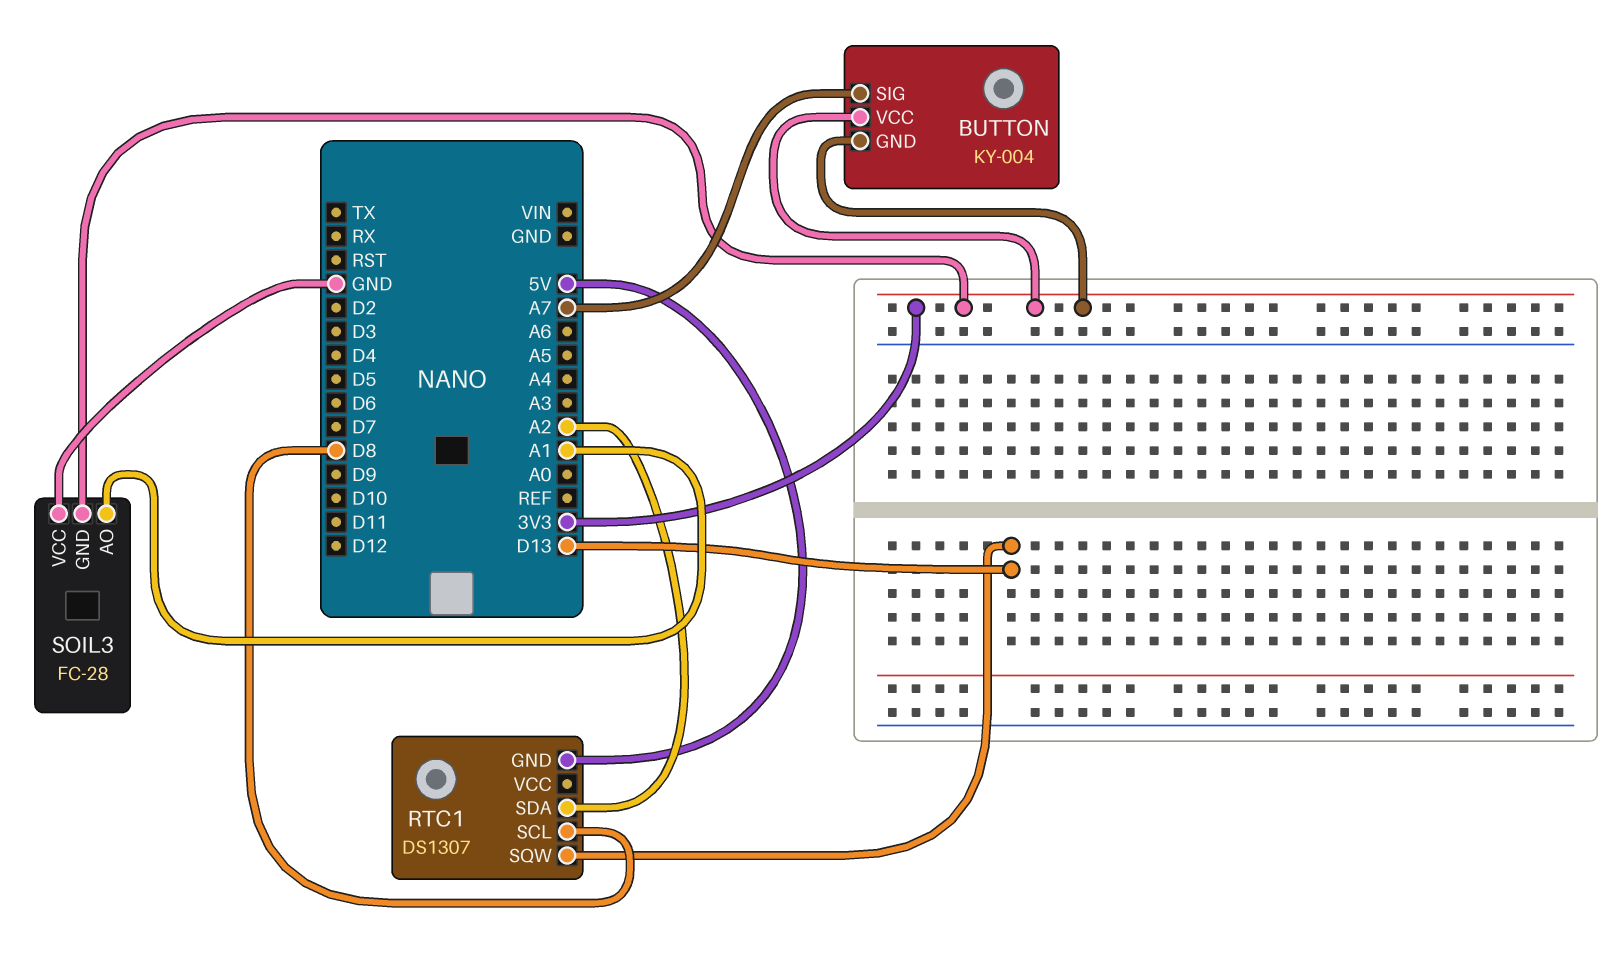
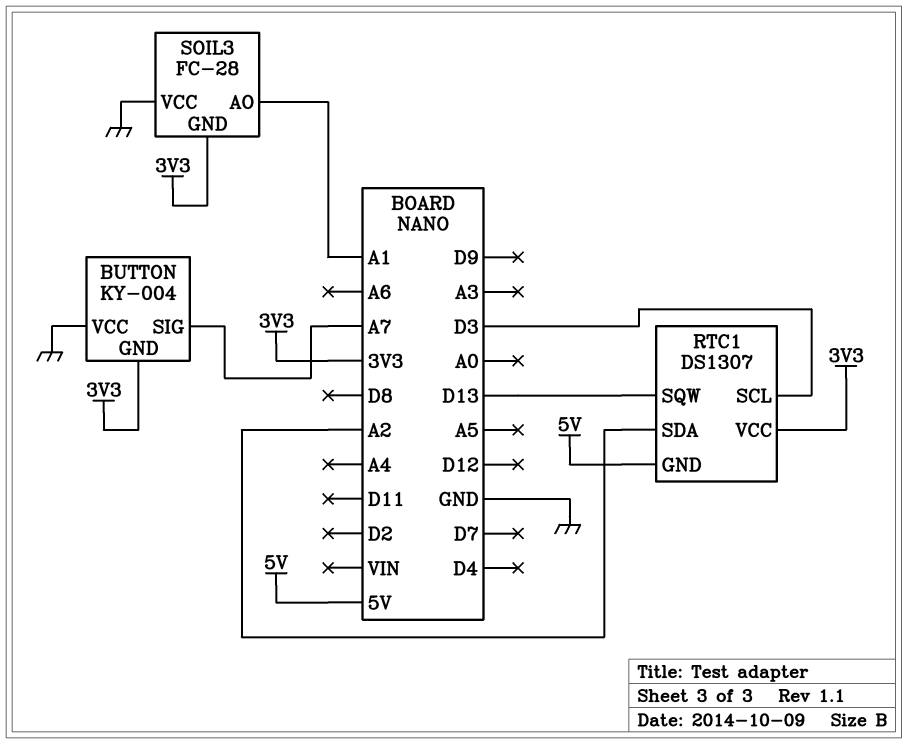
BUTTON pin VCC: 3V3 -> GND
RTC1 pin SCL: D8 -> D3
RTC1 pin VCC: none -> 3V3

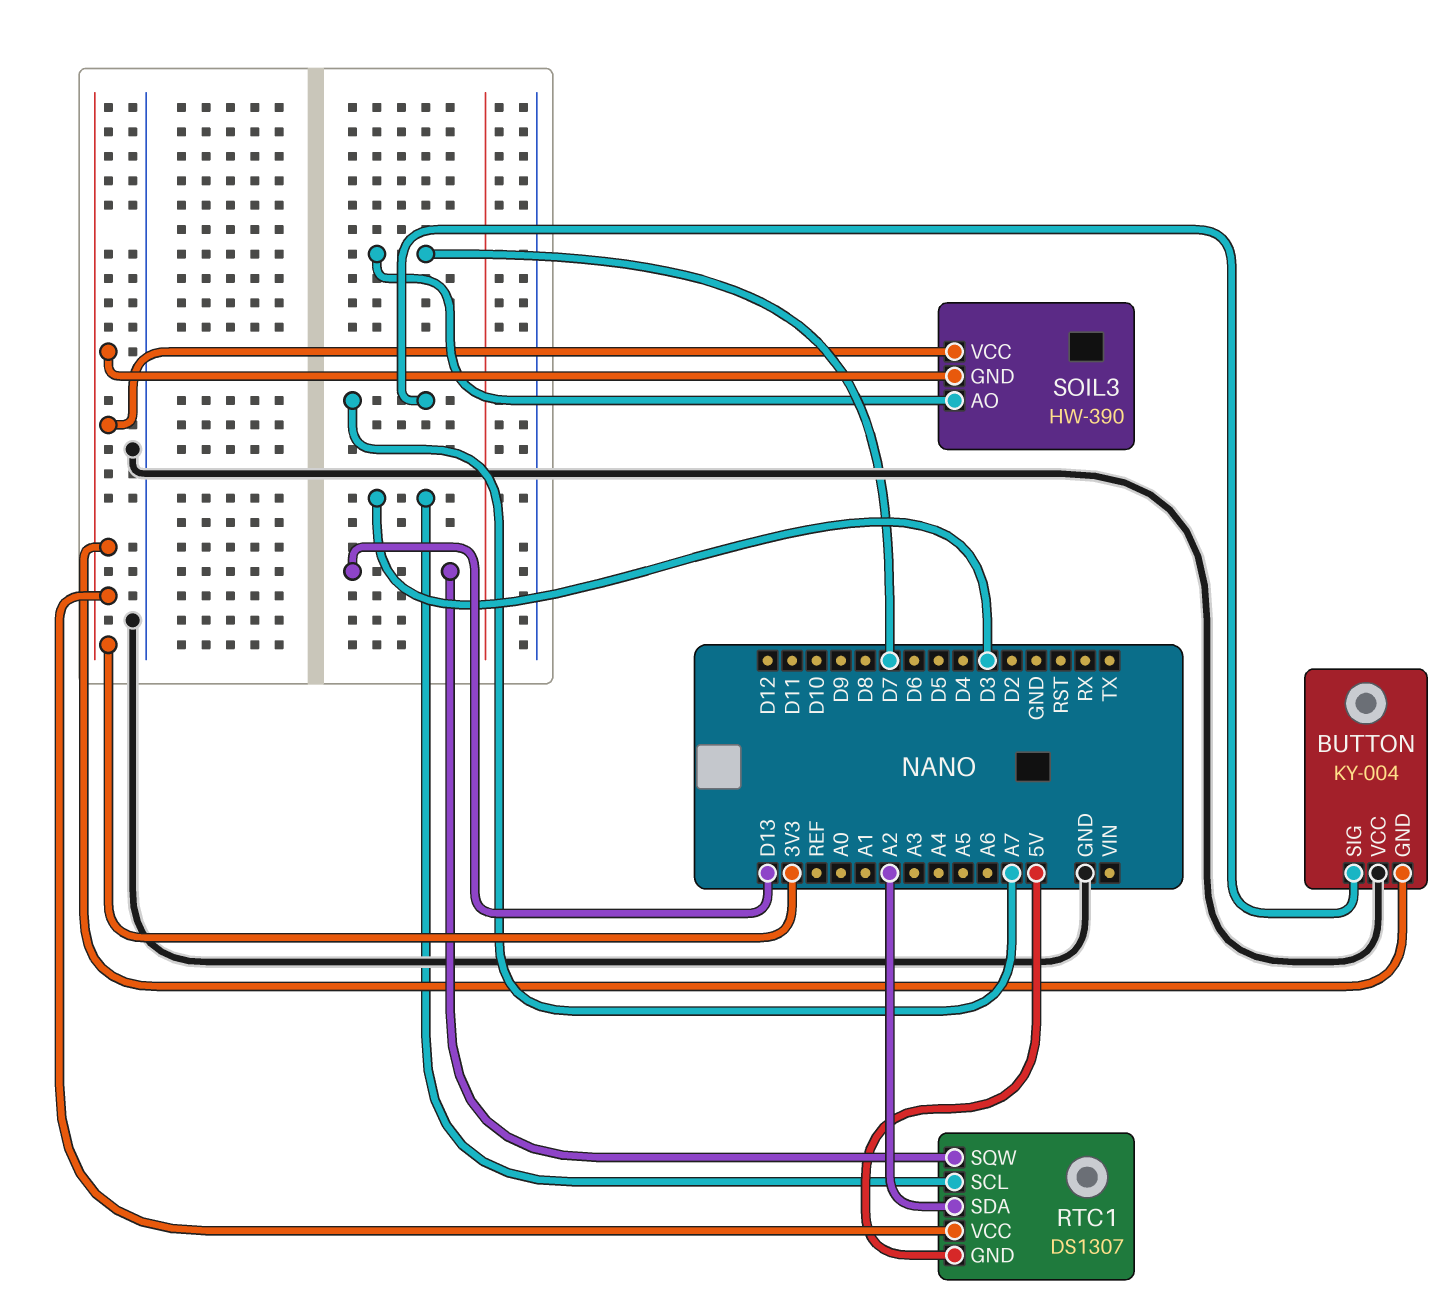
SOIL3: FC-28 -> HW-390
SOIL3 pin AO: A1 -> D7
SOIL3 pin VCC: GND -> 3V3

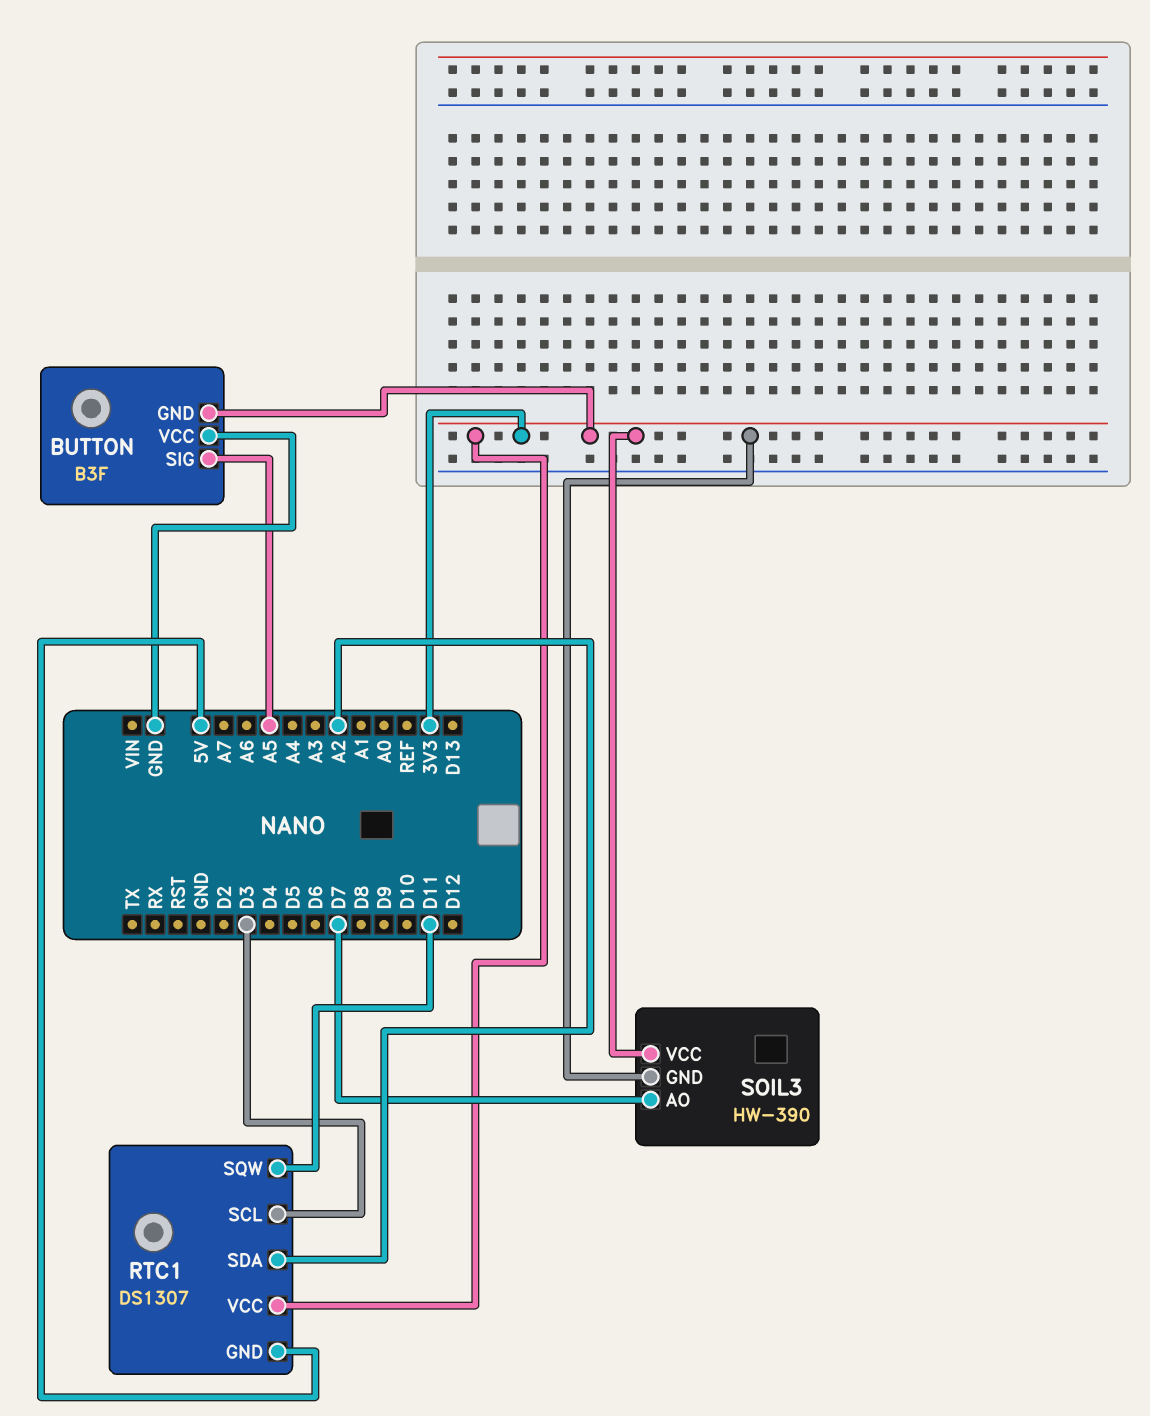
BUTTON: KY-004 -> B3F
BUTTON pin SIG: A7 -> A5
RTC1 pin SQW: D13 -> D11

